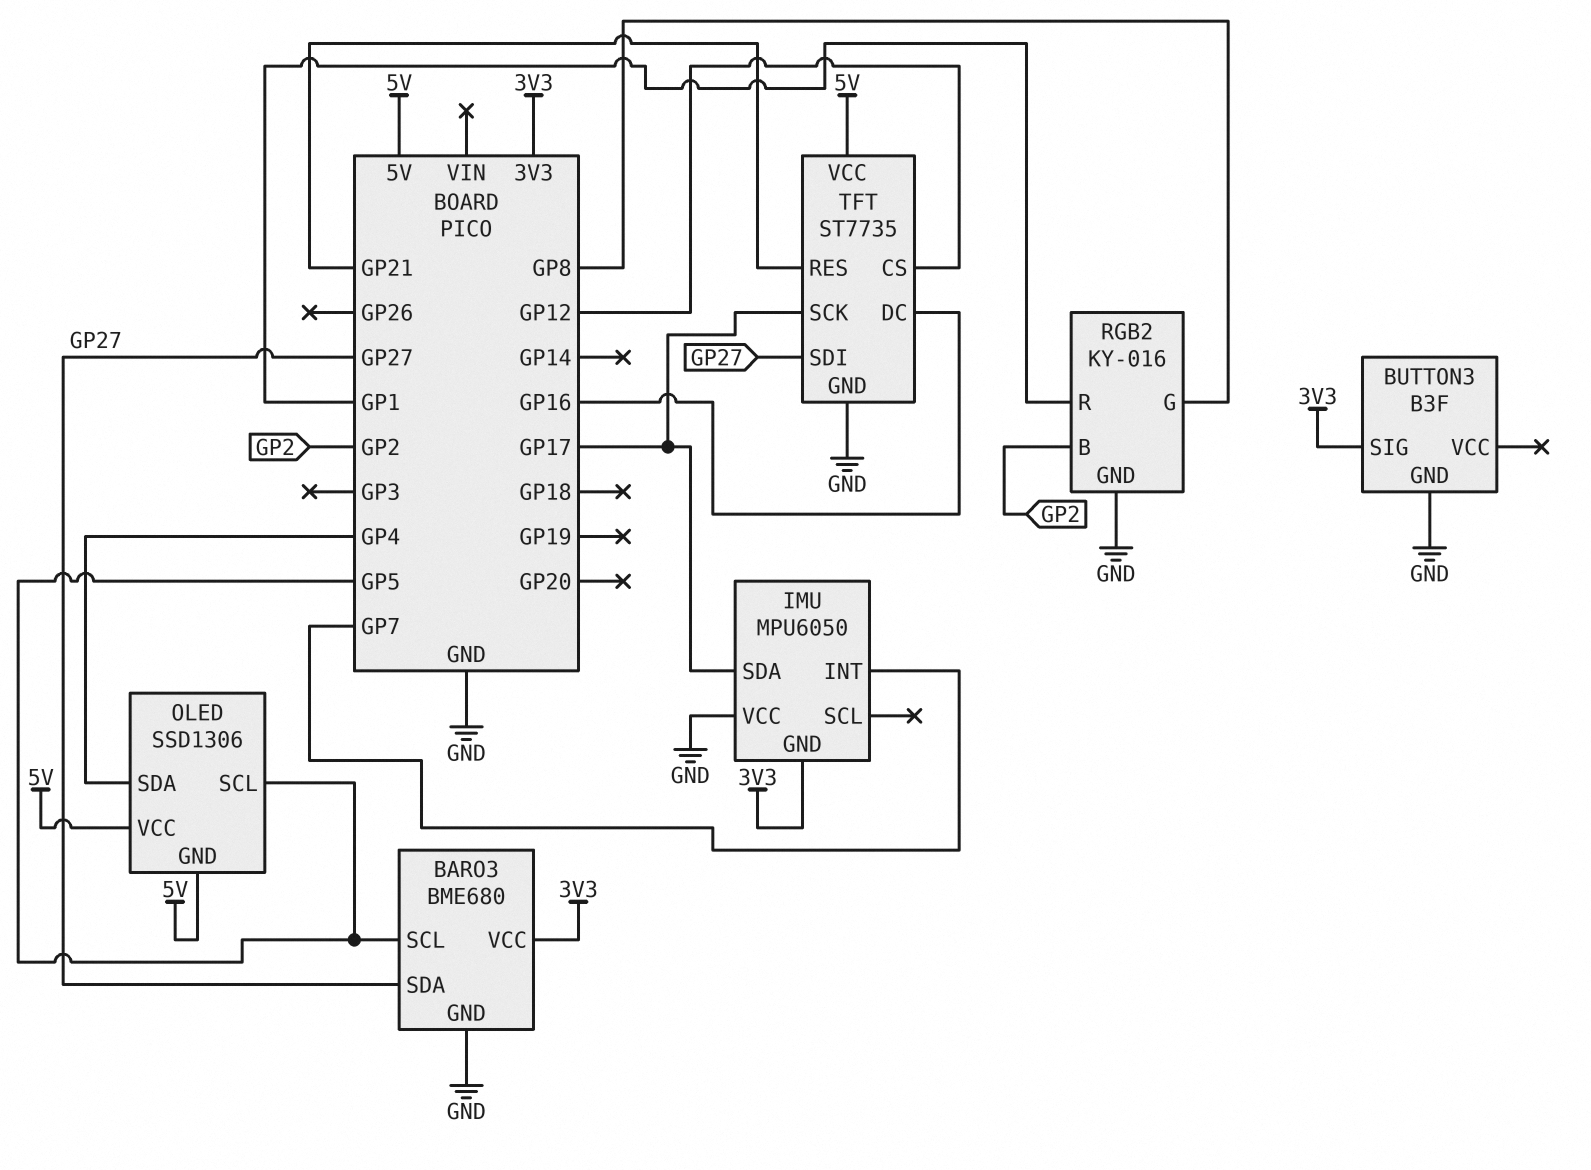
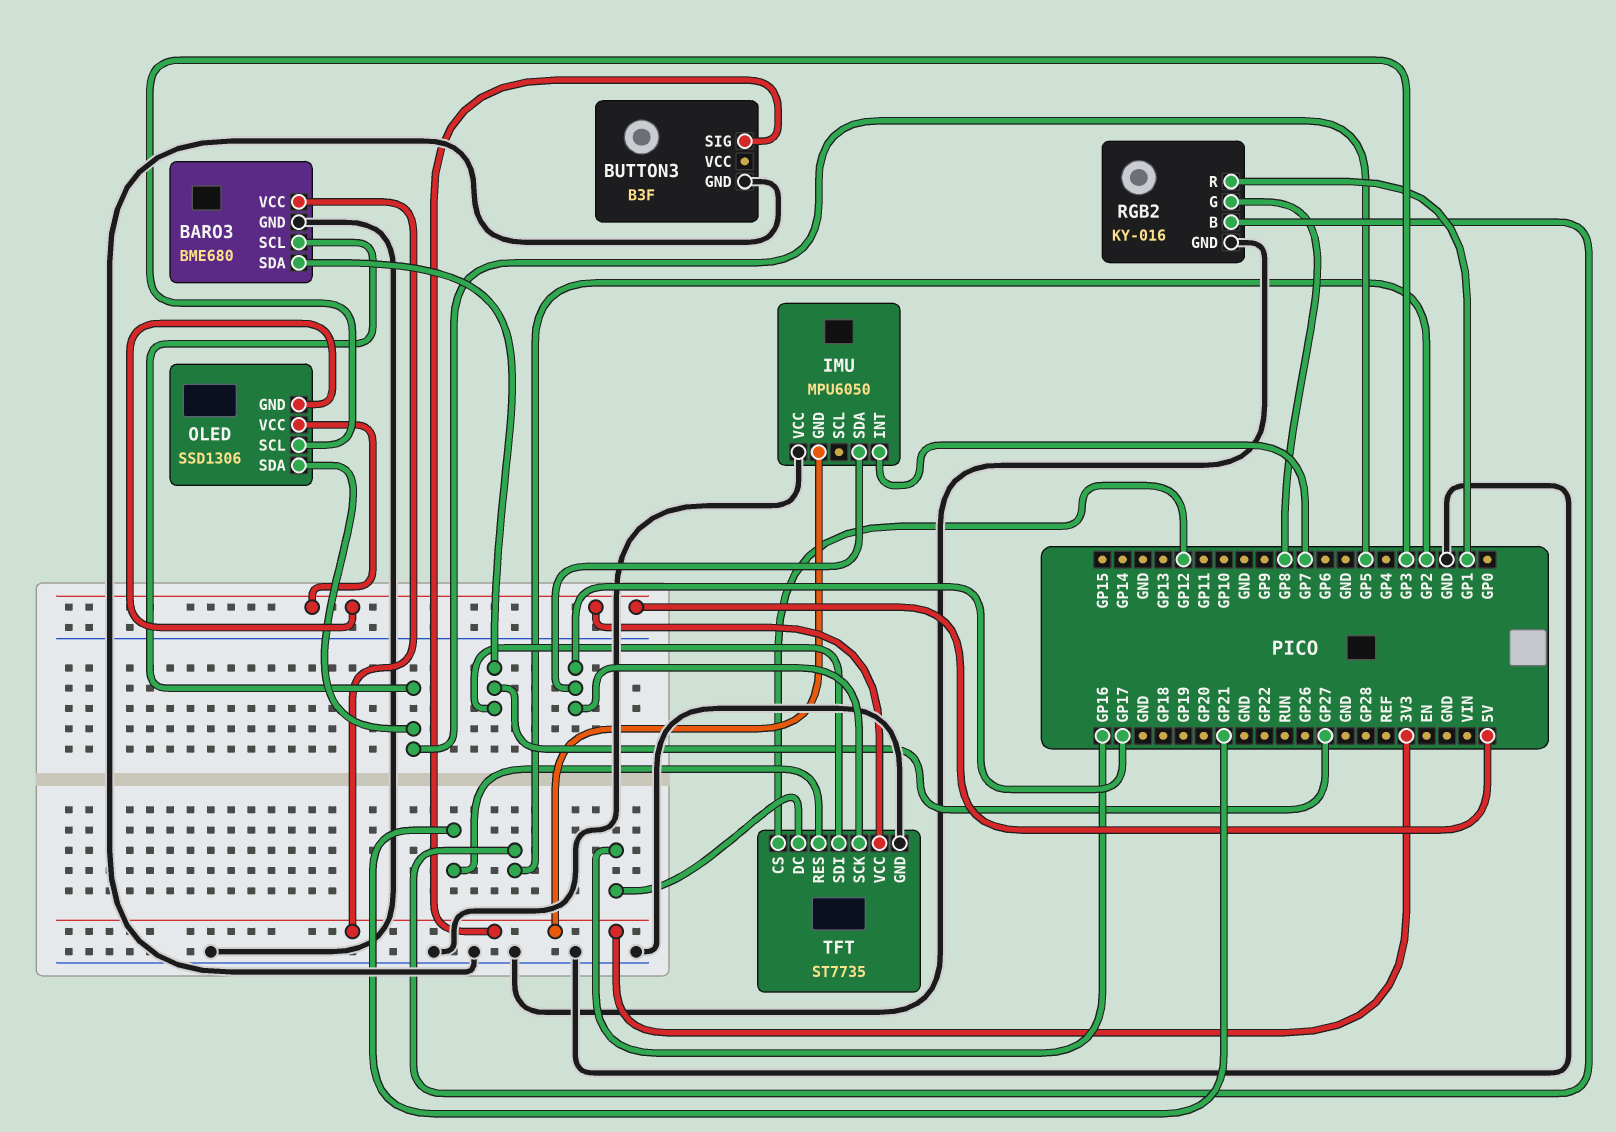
OLED pin SCL: GP5 -> GP3
OLED pin SDA: GP4 -> GP5

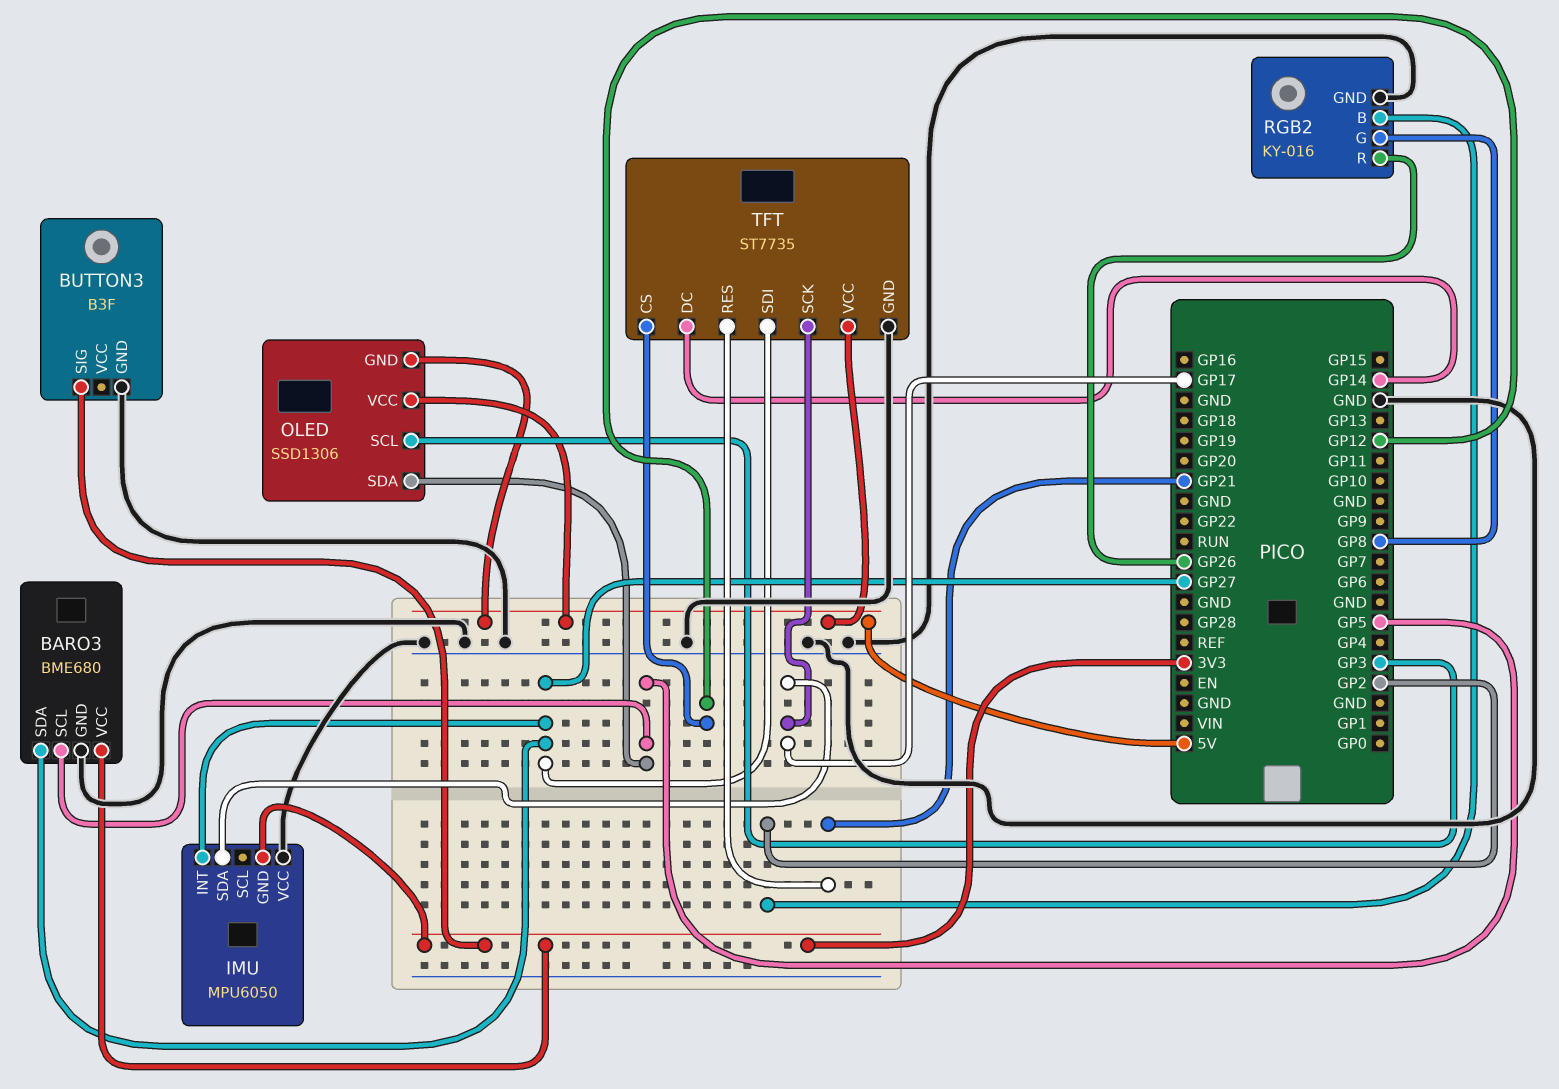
IMU pin INT: GP7 -> GP27
RGB2 pin R: GP1 -> GP26
TFT pin DC: GP16 -> GP14

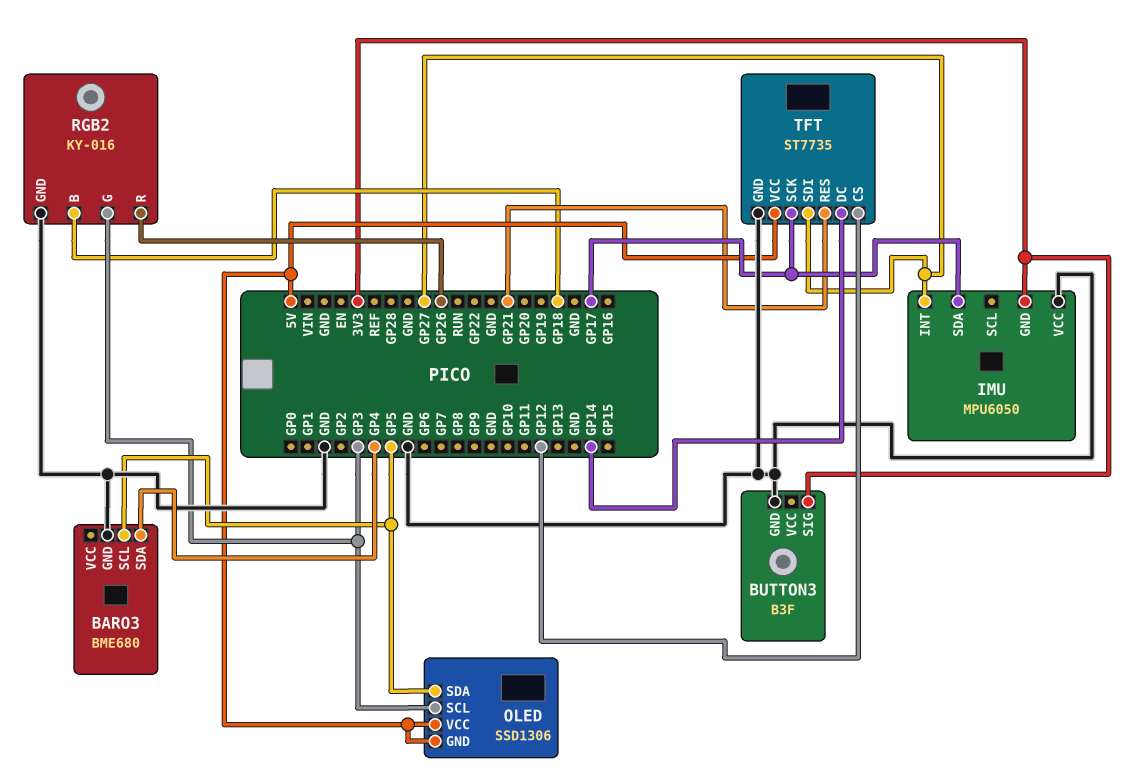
BARO3 pin SDA: GP27 -> GP4
BARO3 pin VCC: 3V3 -> none
RGB2 pin B: GP2 -> GP18
RGB2 pin G: GP8 -> GP3

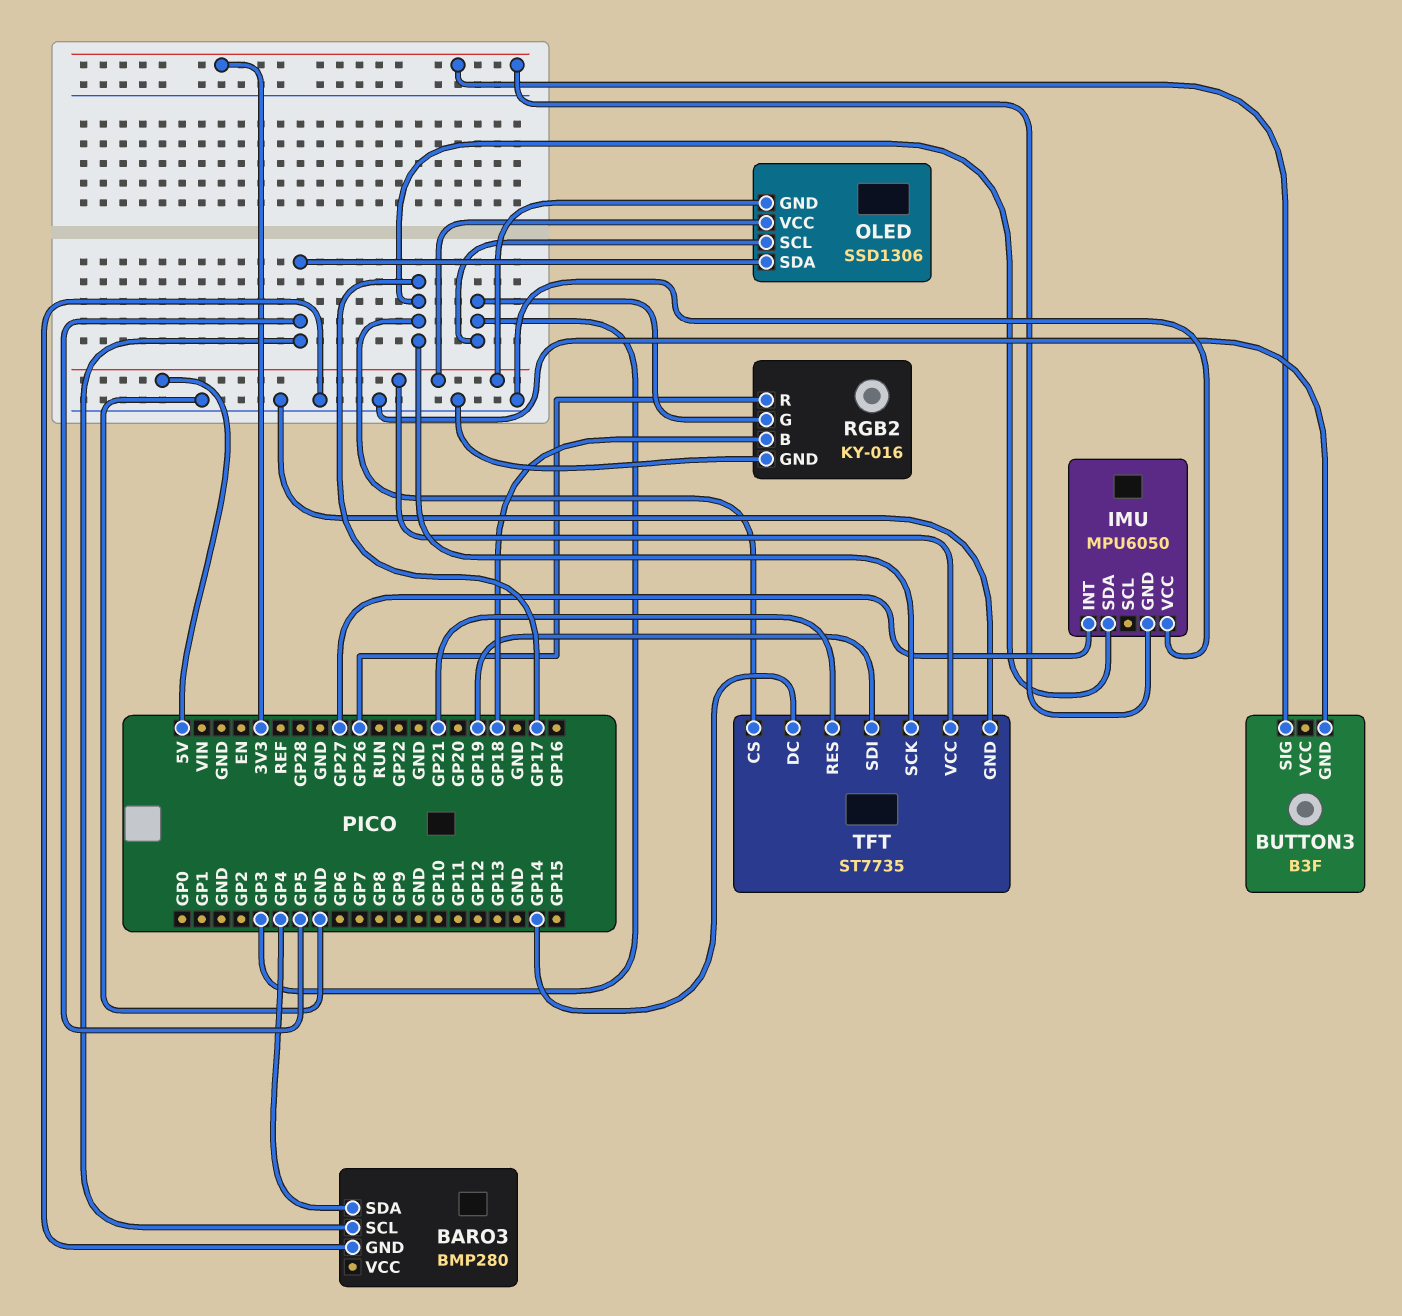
BARO3: BME680 -> BMP280
TFT pin CS: GP12 -> GP17
TFT pin SDI: GP27 -> GP19

